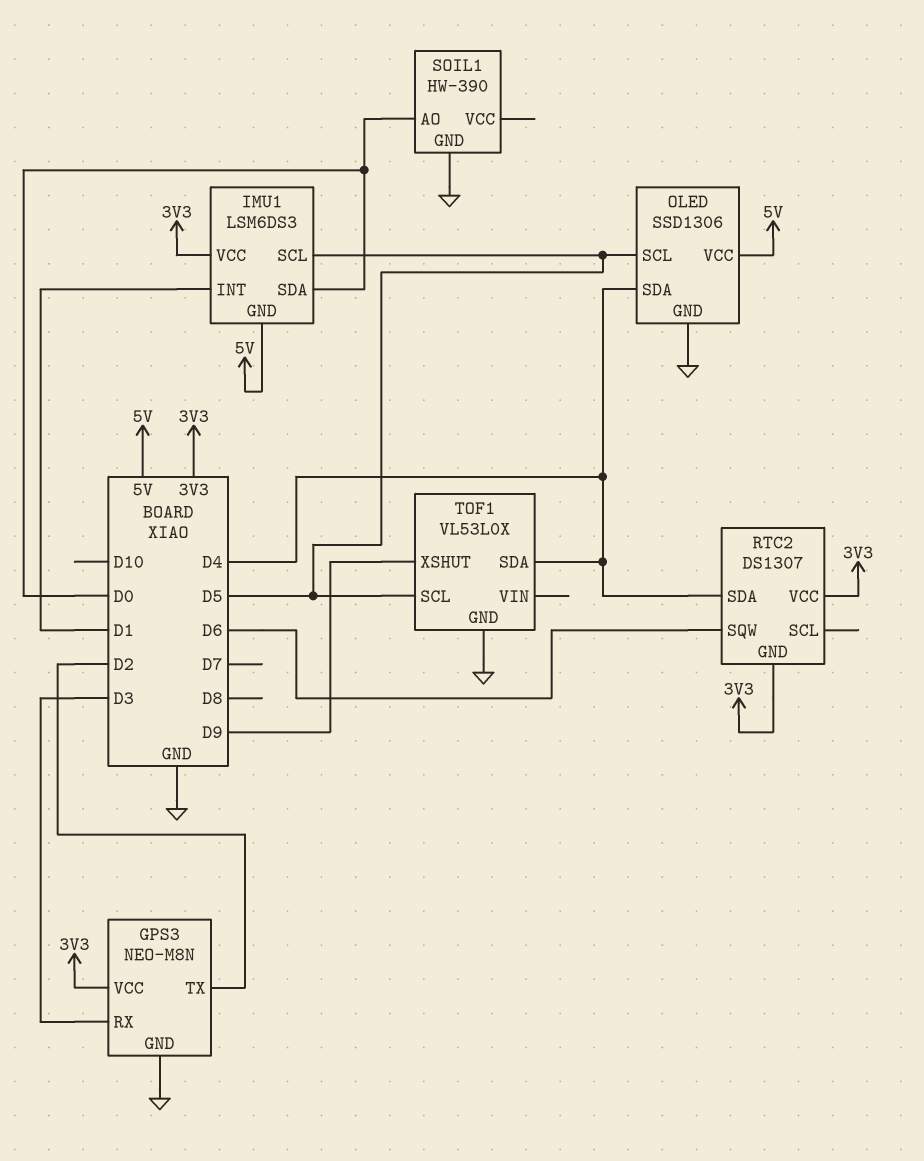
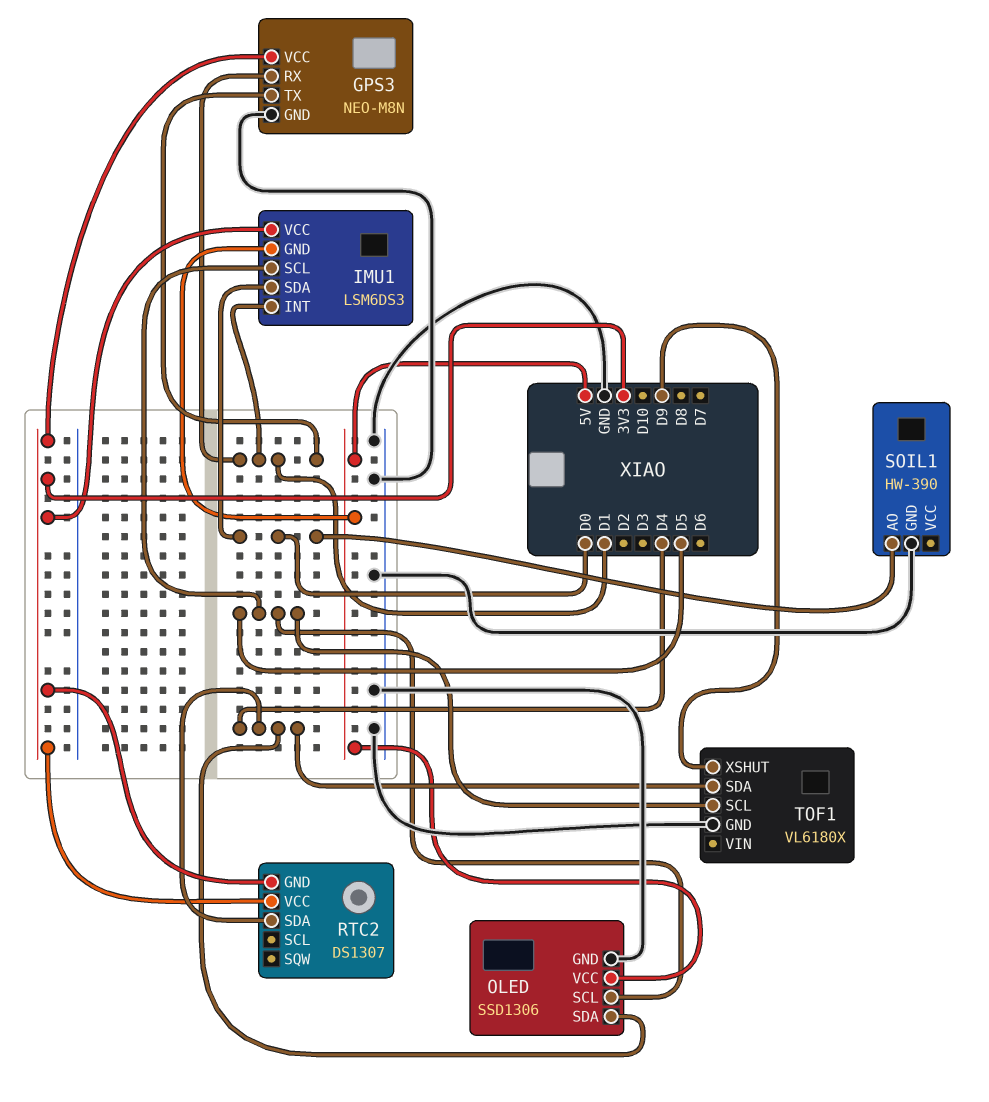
GPS3 pin RX: D3 -> D1
GPS3 pin TX: D2 -> D1
RTC2 pin SQW: D6 -> none
TOF1: VL53L0X -> VL6180X

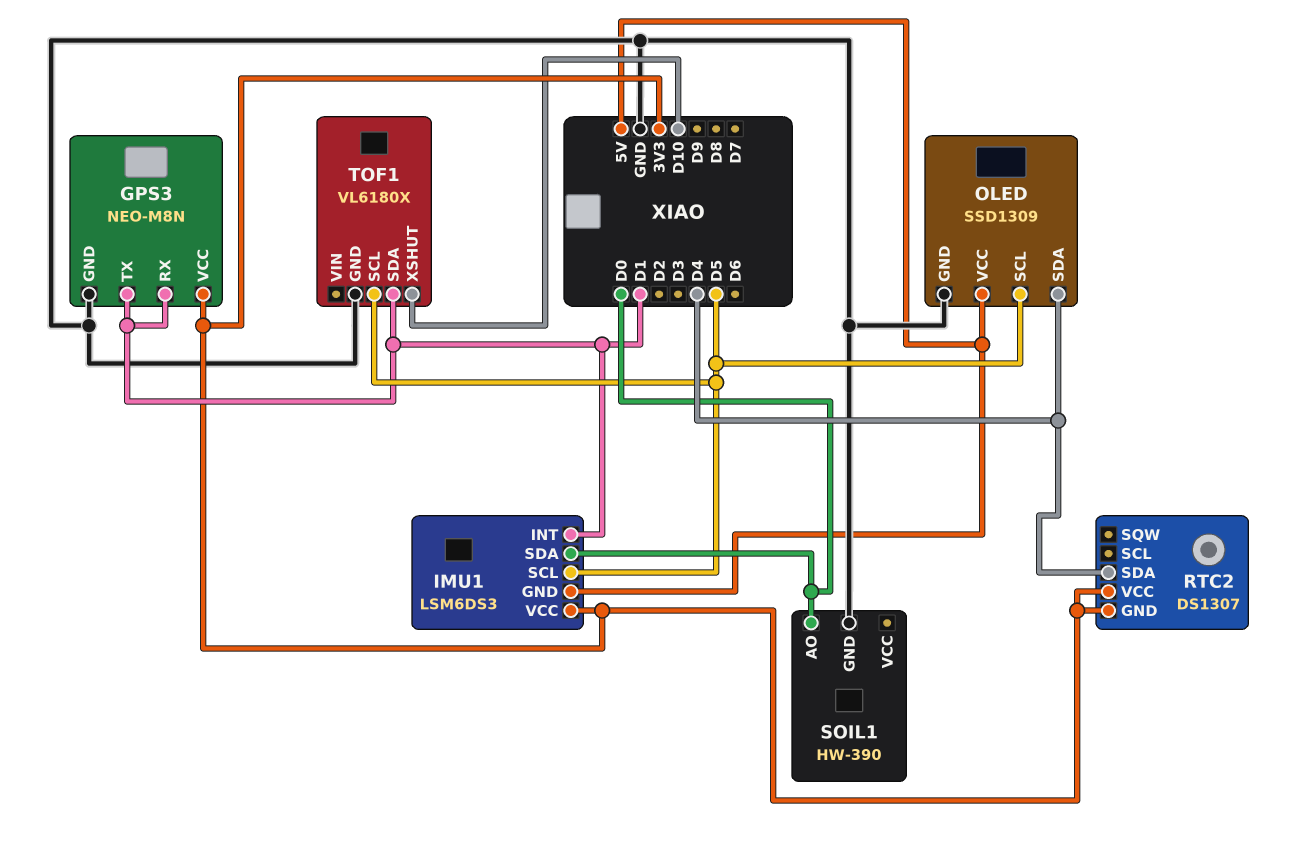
OLED: SSD1306 -> SSD1309
TOF1 pin SDA: D4 -> D1
TOF1 pin XSHUT: D9 -> D10

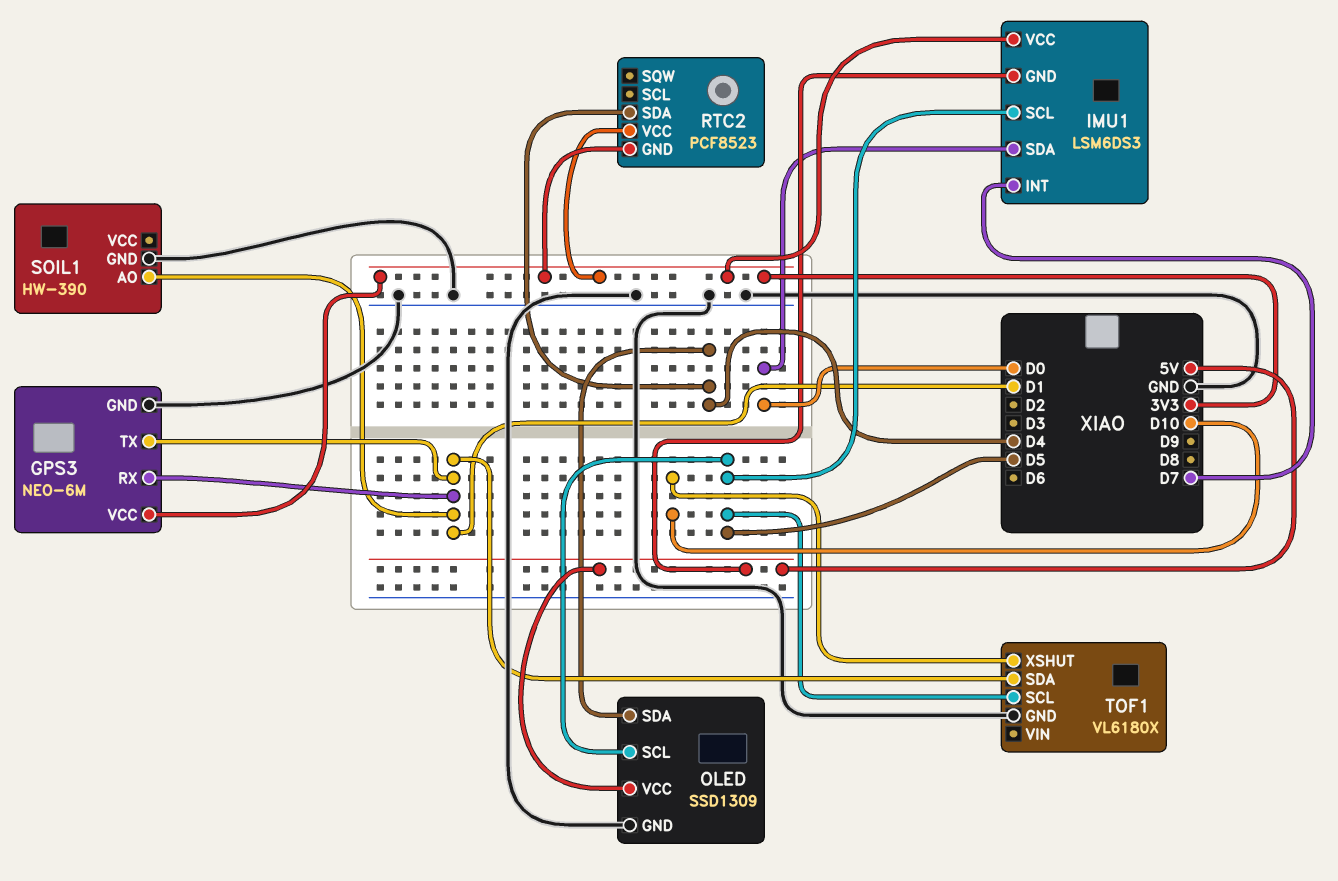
GPS3: NEO-M8N -> NEO-6M
IMU1 pin INT: D1 -> D7
RTC2: DS1307 -> PCF8523
SOIL1 pin AO: D0 -> D1

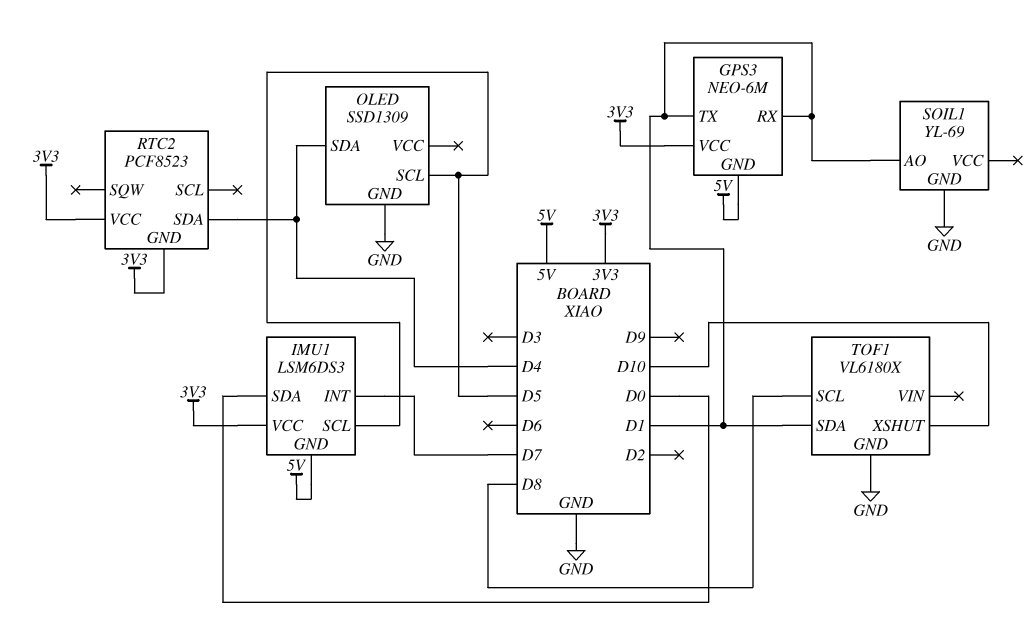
GPS3 pin GND: GND -> 5V
OLED pin VCC: 5V -> none
SOIL1: HW-390 -> YL-69
TOF1 pin SCL: D5 -> D8

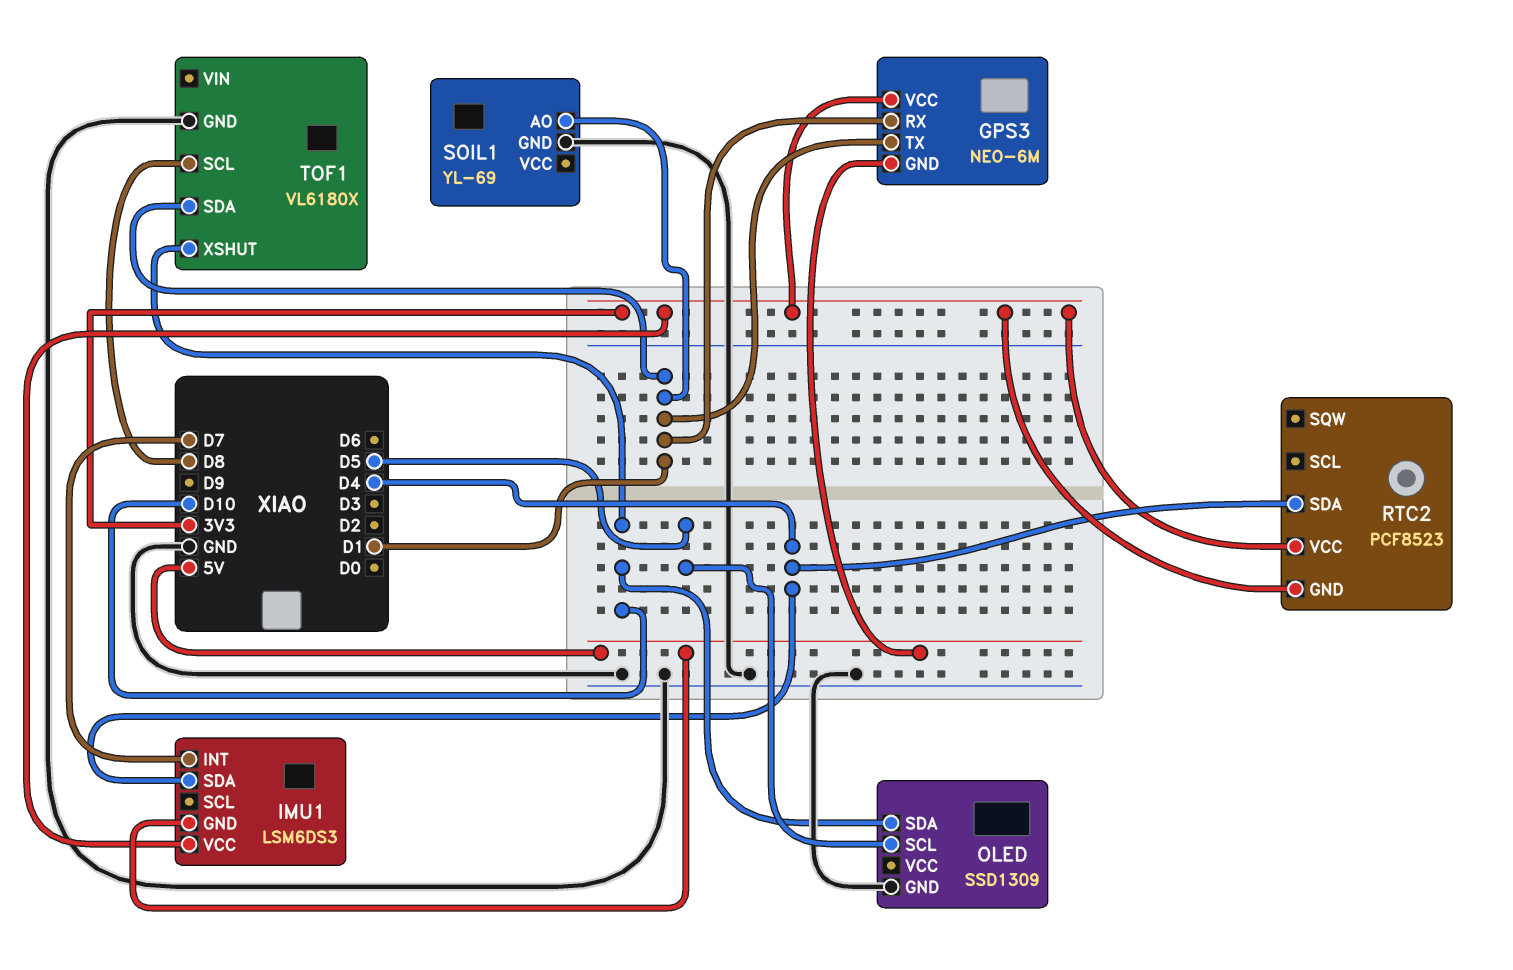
IMU1 pin SCL: D5 -> none
IMU1 pin SDA: D0 -> D4
OLED pin SDA: D4 -> D10

